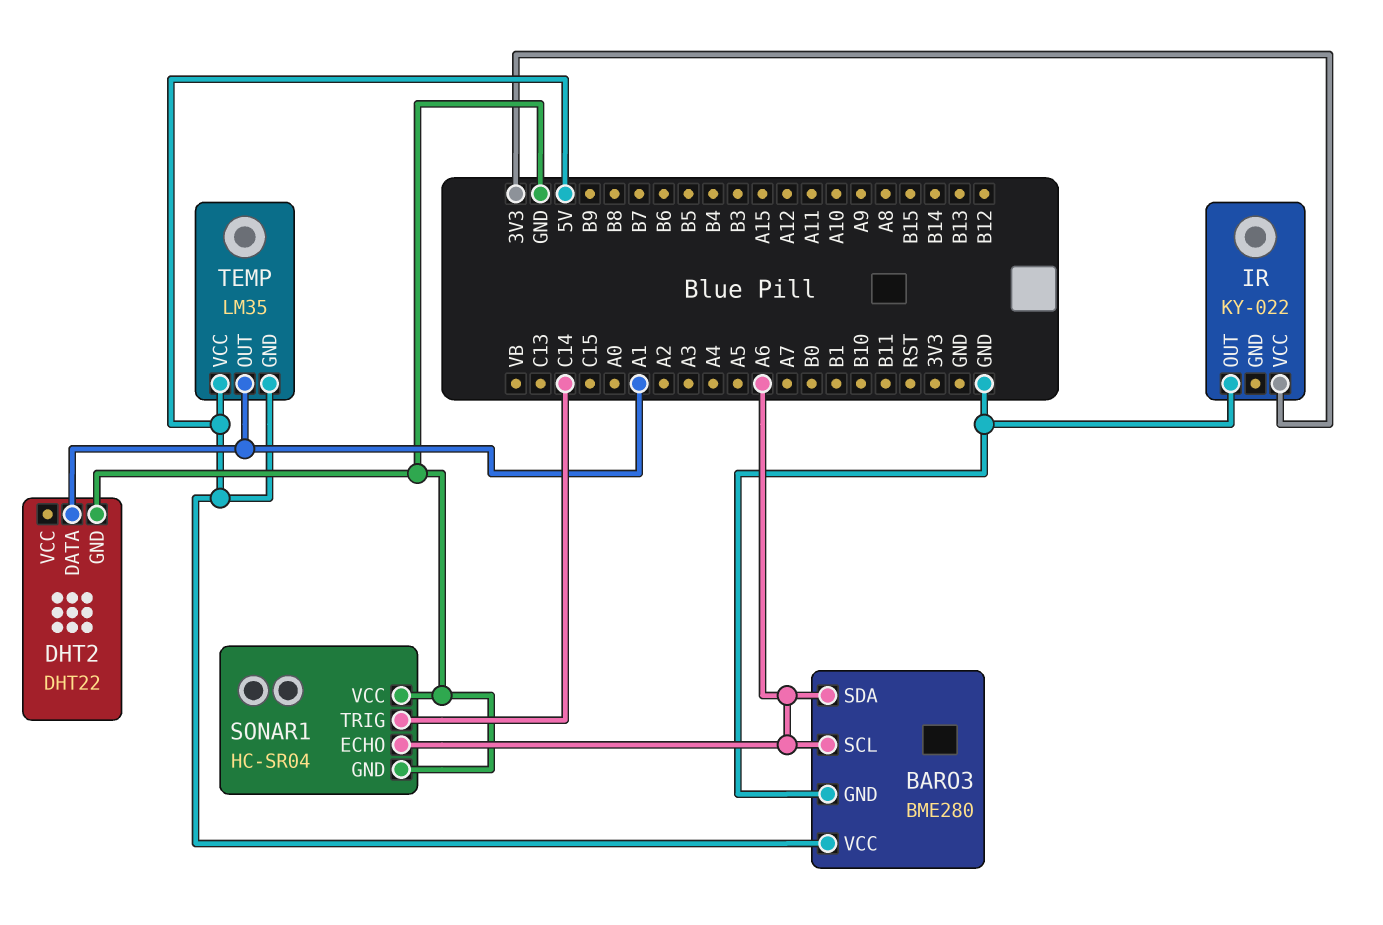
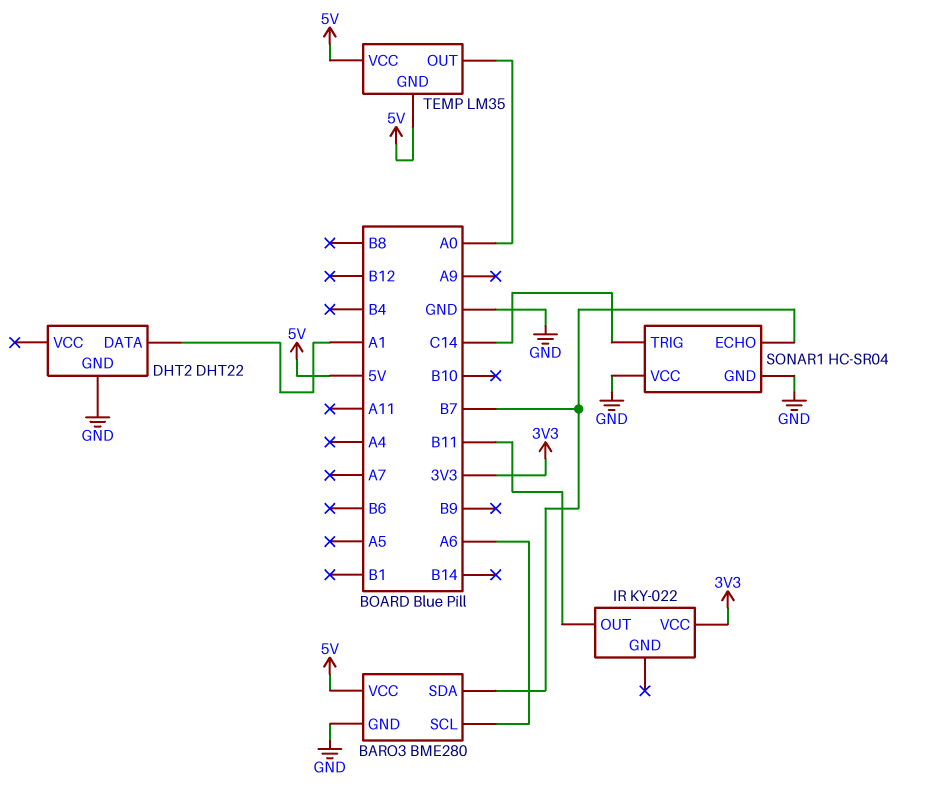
BARO3 pin SDA: A6 -> B7
IR pin OUT: GND -> B11
SONAR1 pin ECHO: A6 -> B7
TEMP pin OUT: A1 -> A0

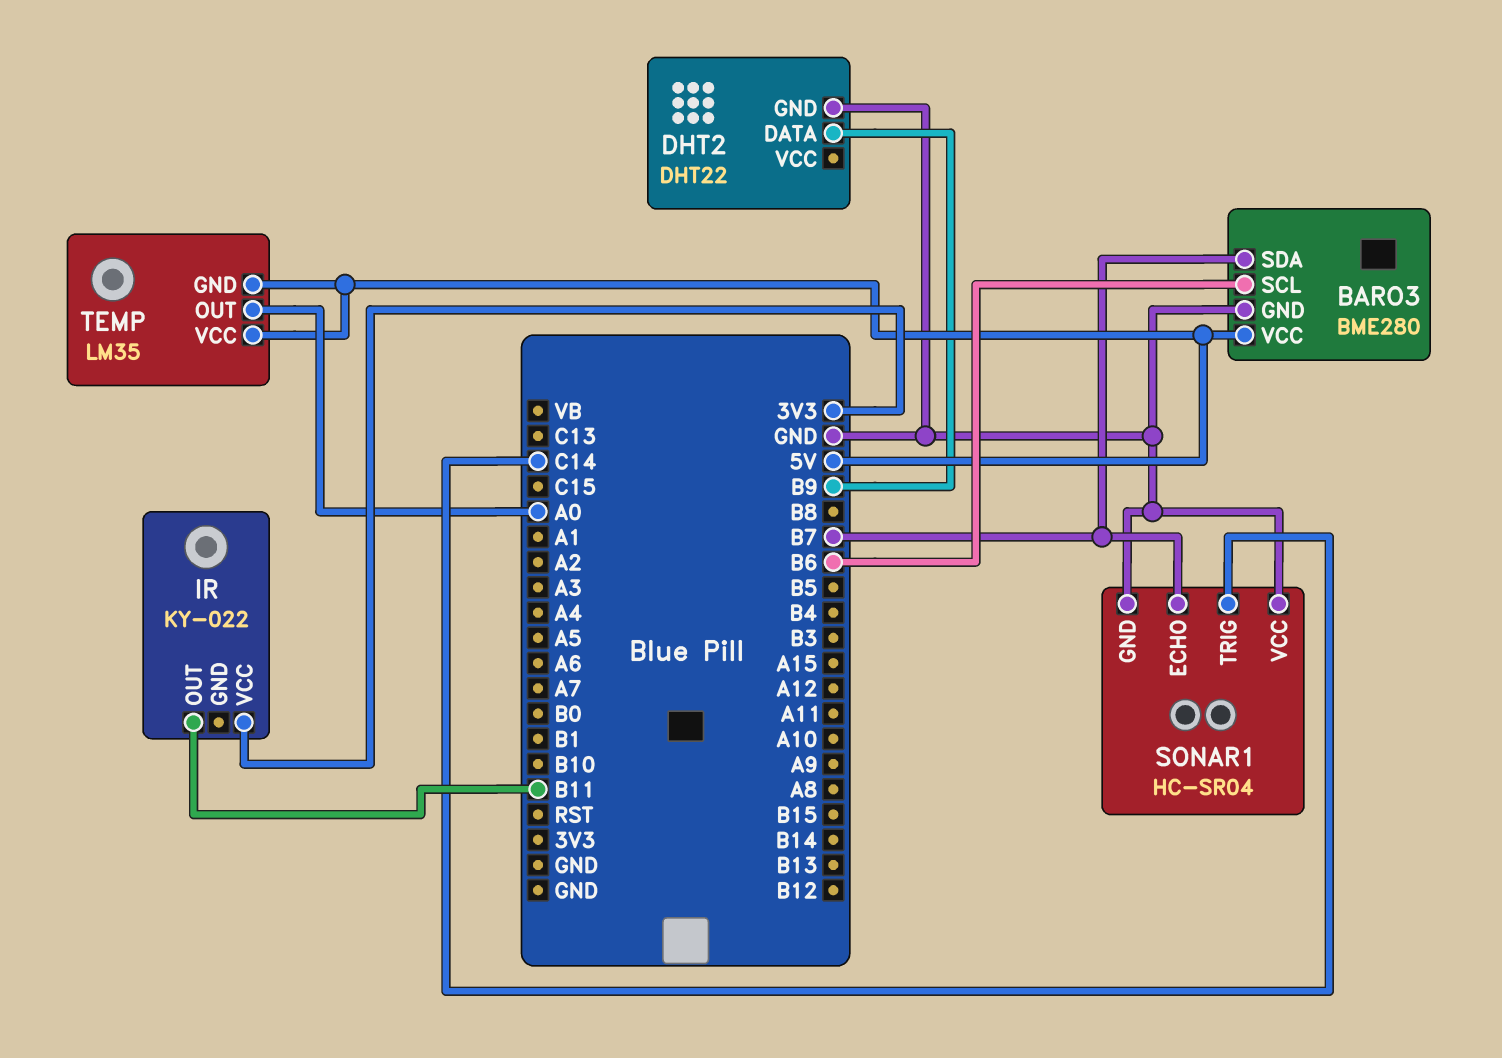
BARO3 pin SCL: A6 -> B6
DHT2 pin DATA: A1 -> B9

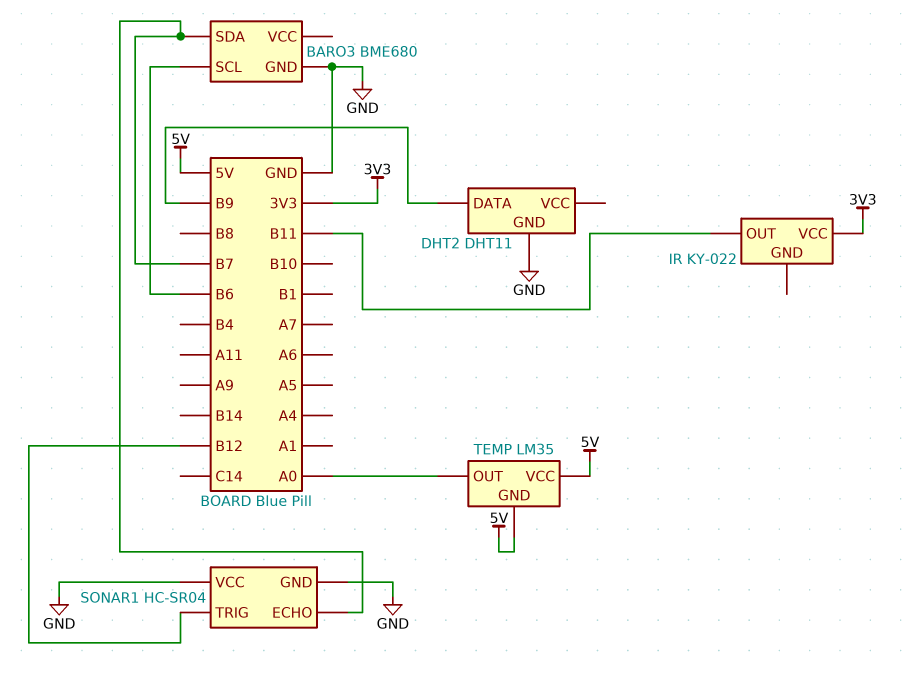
BARO3: BME280 -> BME680
BARO3 pin VCC: 5V -> none
DHT2: DHT22 -> DHT11
SONAR1 pin TRIG: C14 -> B12

